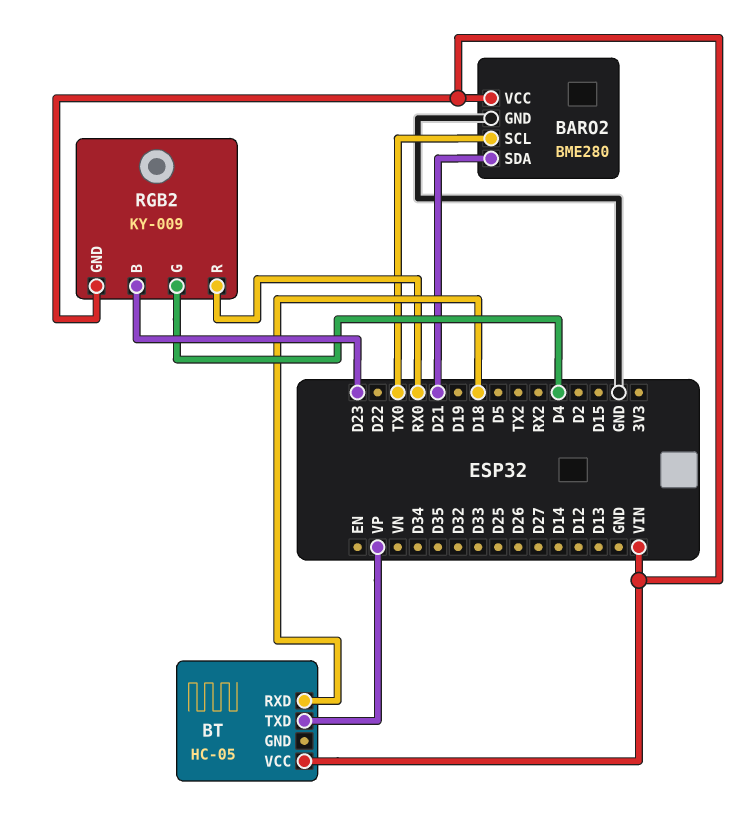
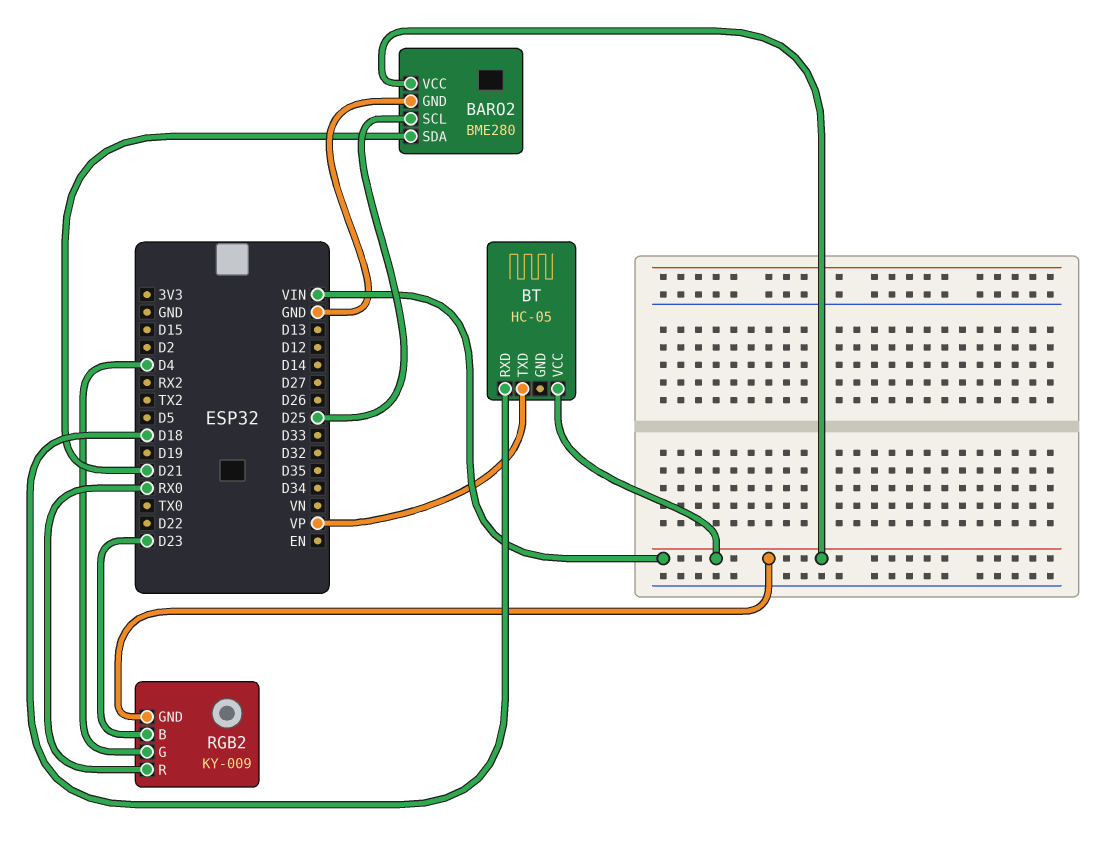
BARO2 pin SCL: TX0 -> D25

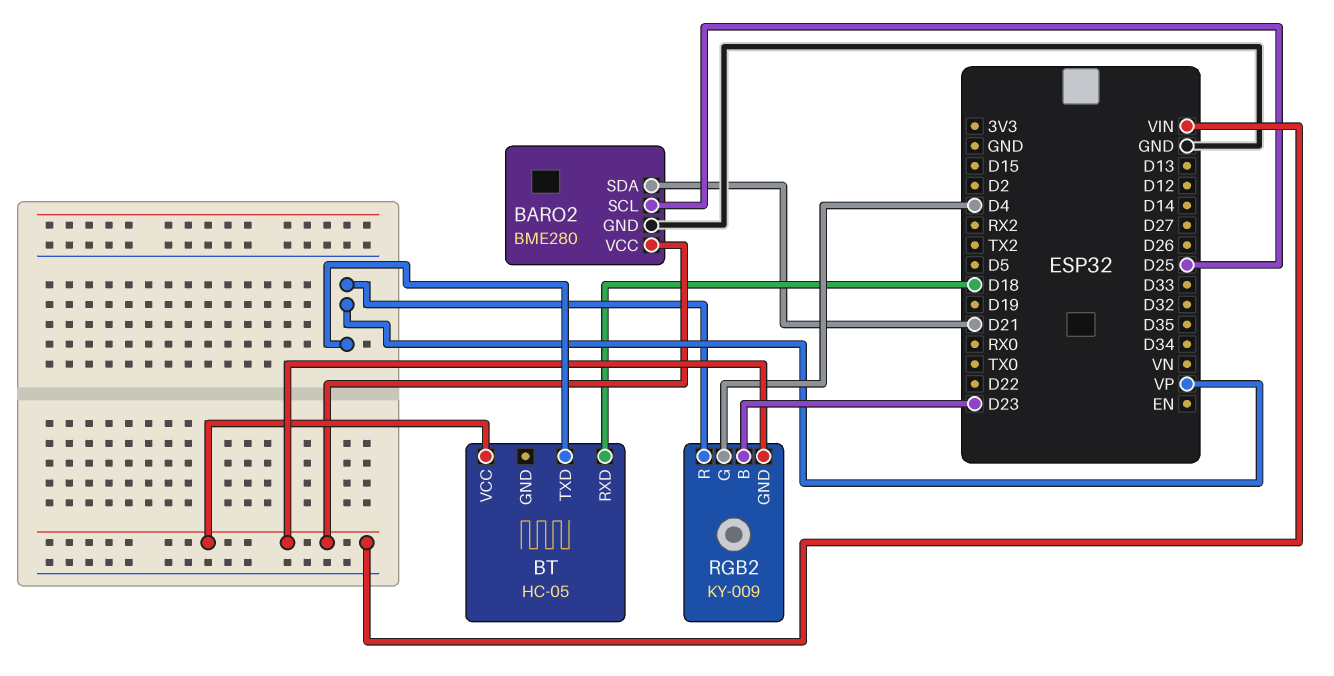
RGB2 pin R: RX0 -> VP

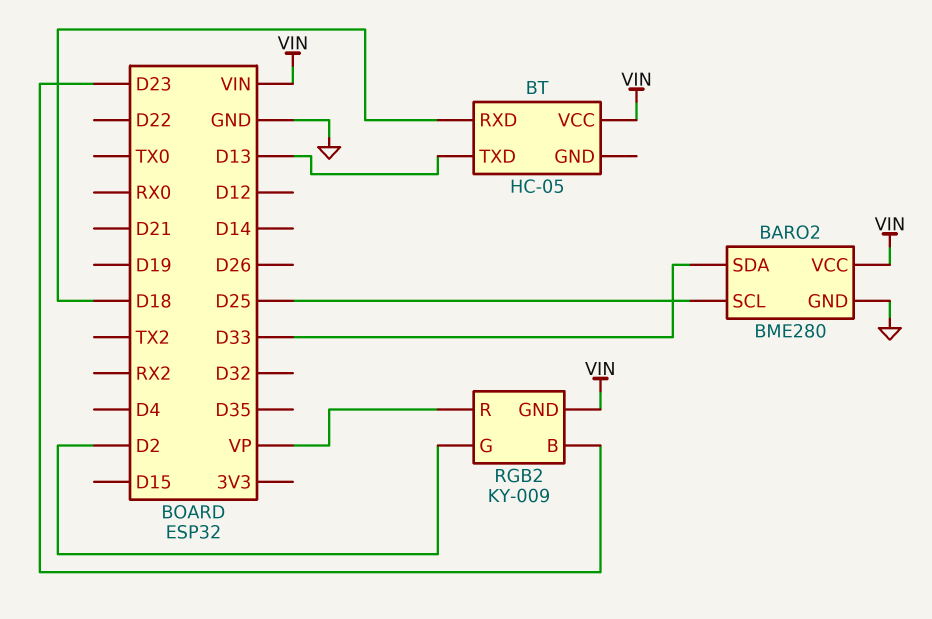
BARO2 pin SDA: D21 -> D33
BT pin TXD: VP -> D13
RGB2 pin G: D4 -> D2

